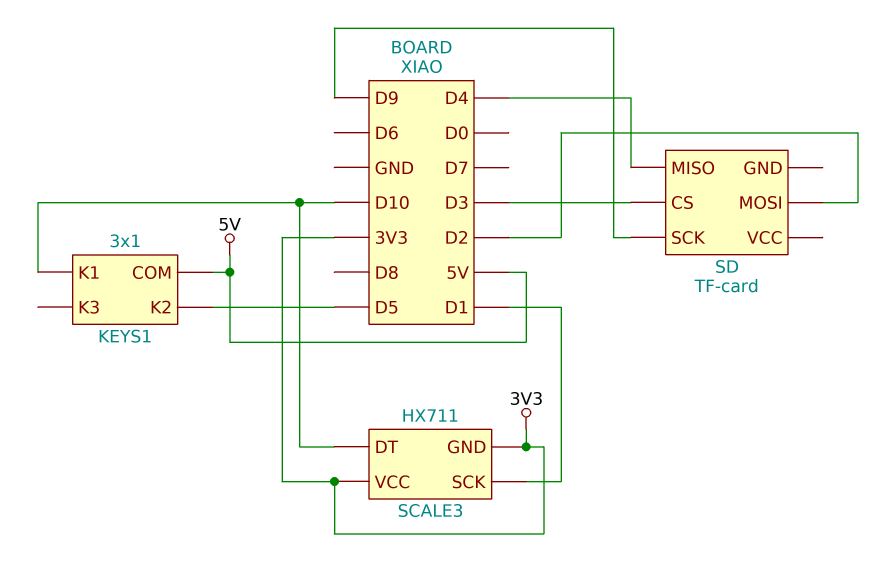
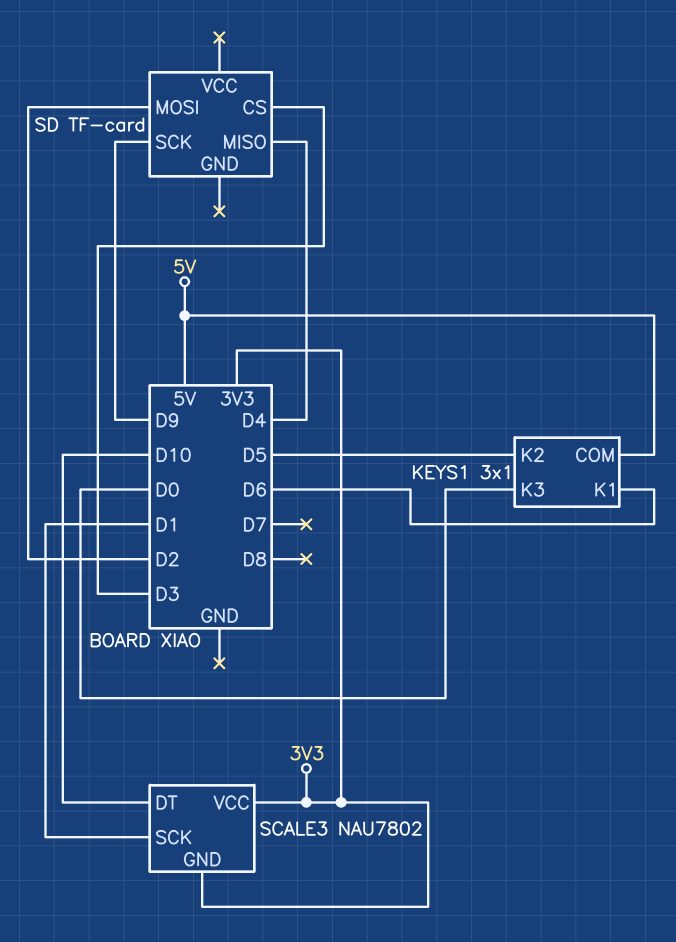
KEYS1 pin K1: D10 -> D6
KEYS1 pin K3: none -> D0
SCALE3: HX711 -> NAU7802

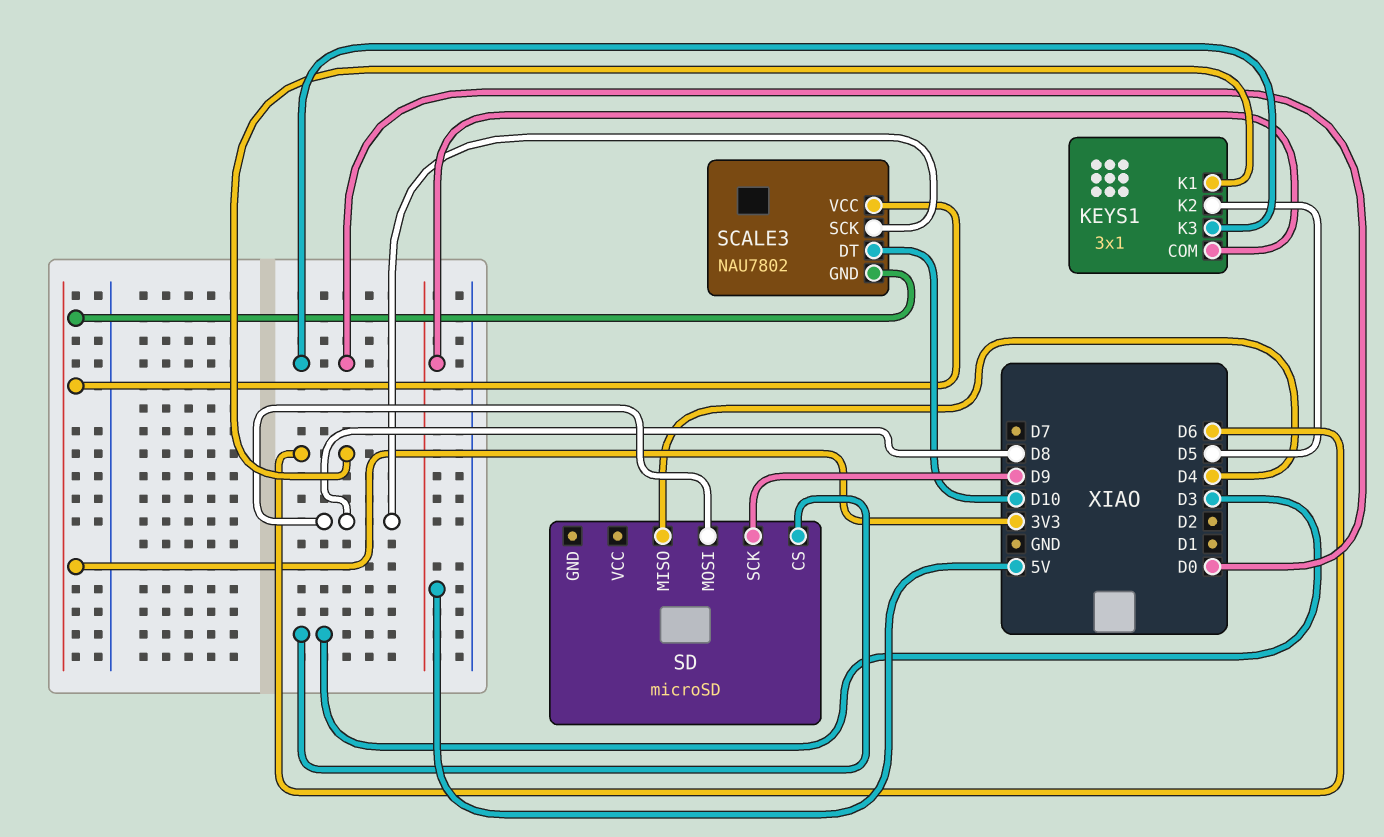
SCALE3 pin SCK: D1 -> D8
SD: TF-card -> microSD
SD pin MOSI: D2 -> D8

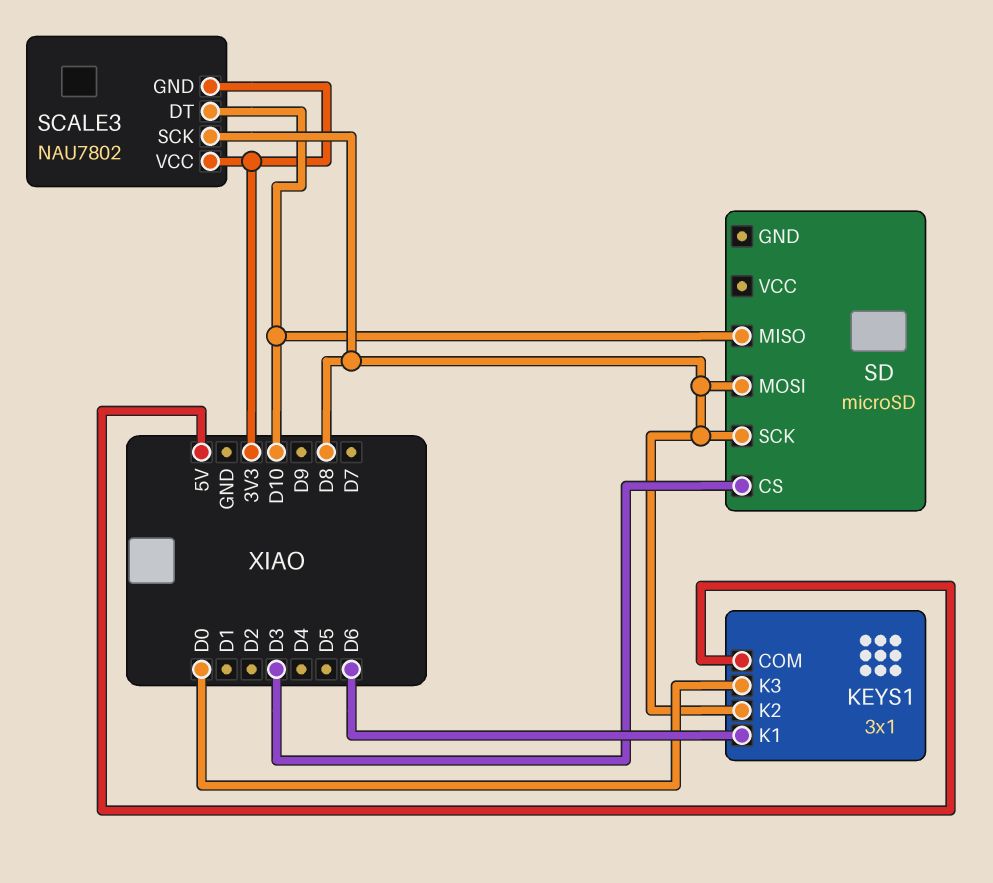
KEYS1 pin K2: D5 -> D8
SD pin MISO: D4 -> D10
SD pin SCK: D9 -> D8

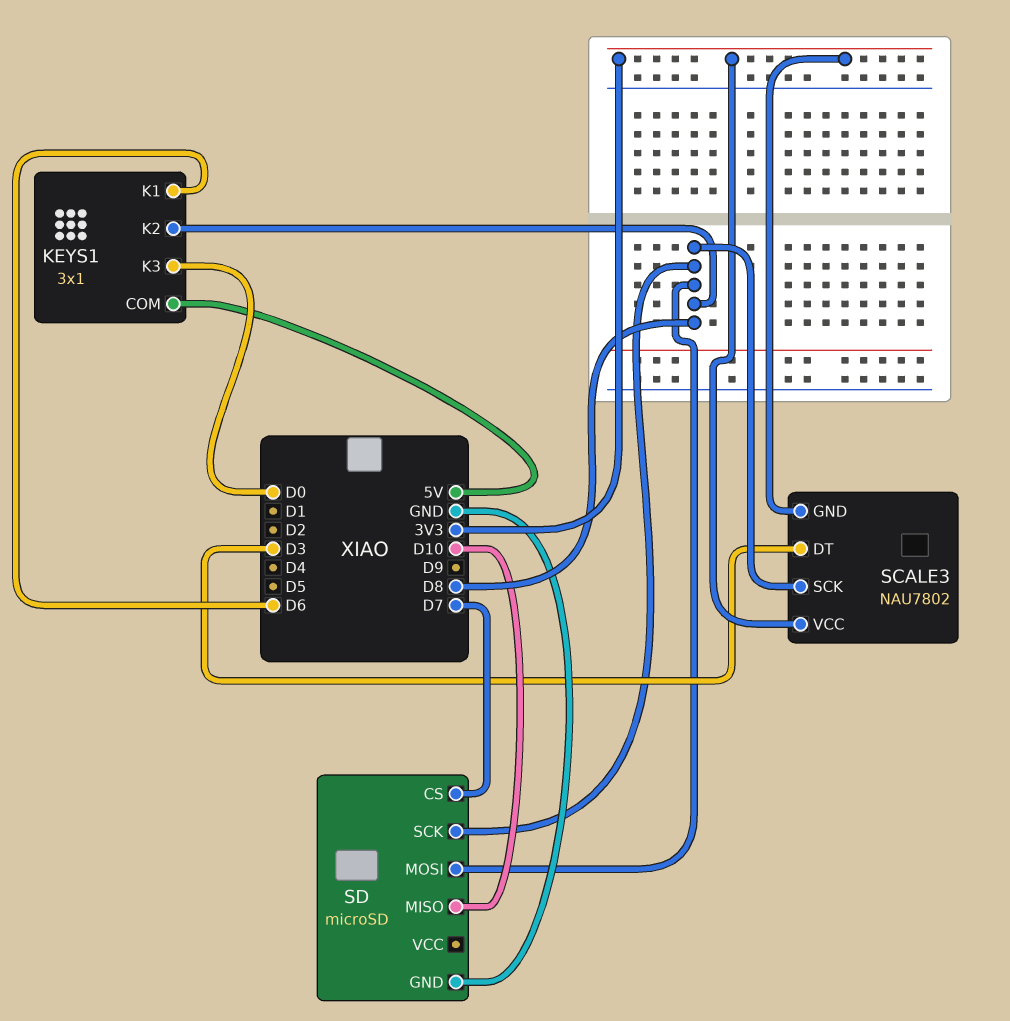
SCALE3 pin DT: D10 -> D3
SD pin CS: D3 -> D7
SD pin GND: none -> GND

